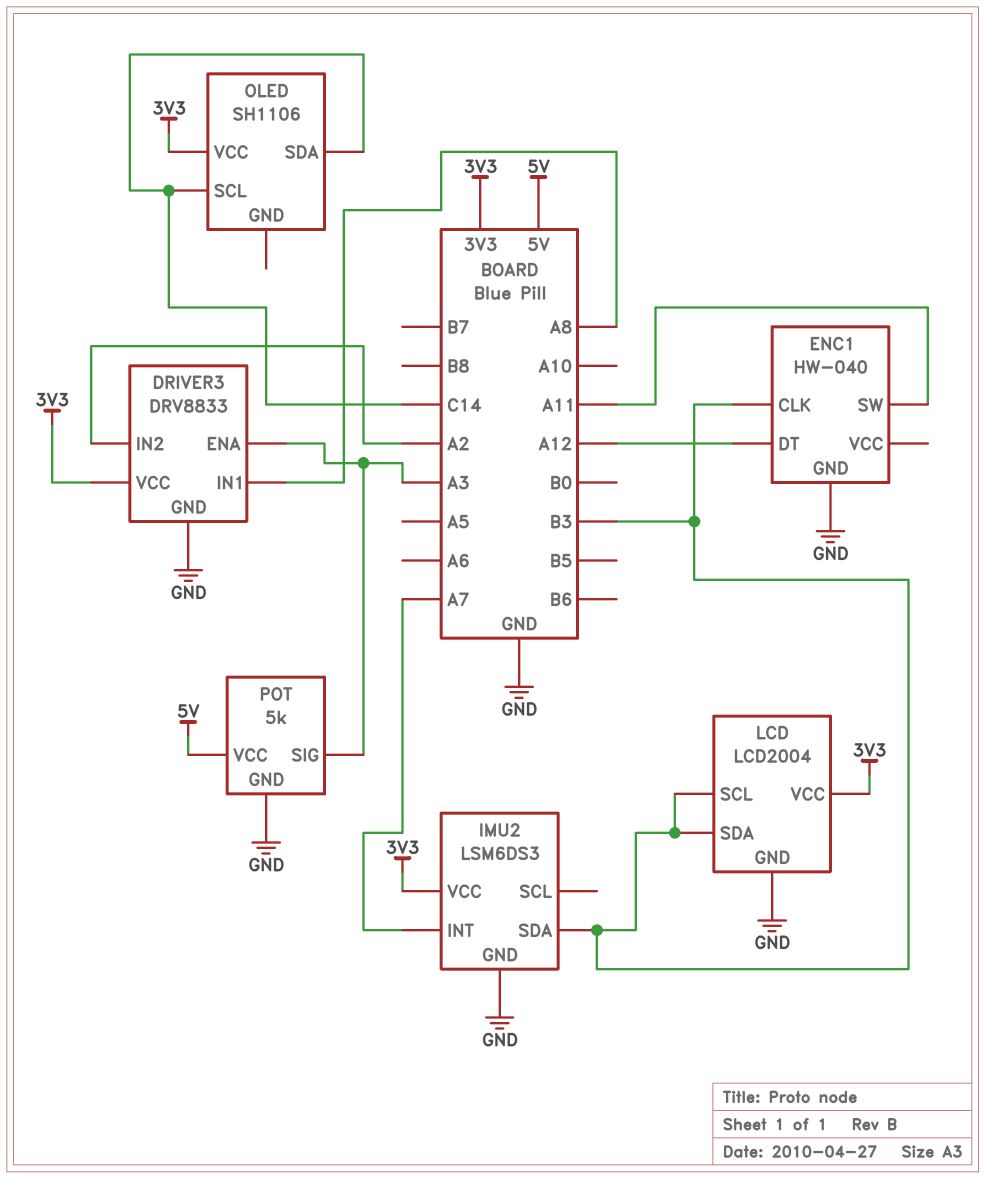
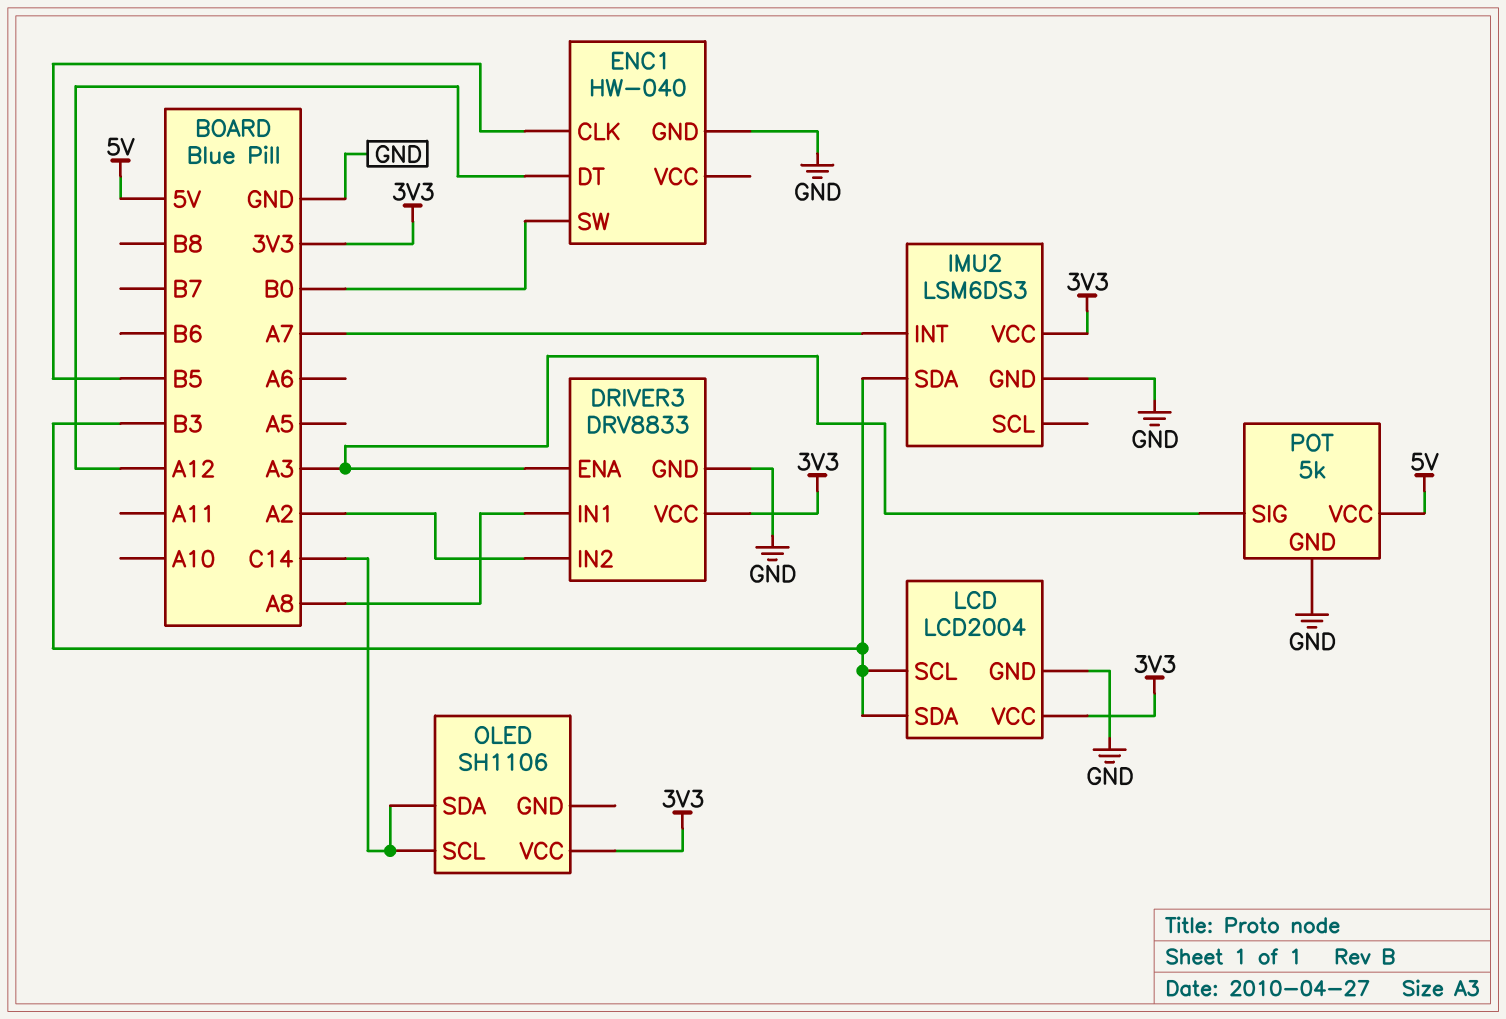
ENC1 pin CLK: B3 -> B5
ENC1 pin SW: A11 -> B0

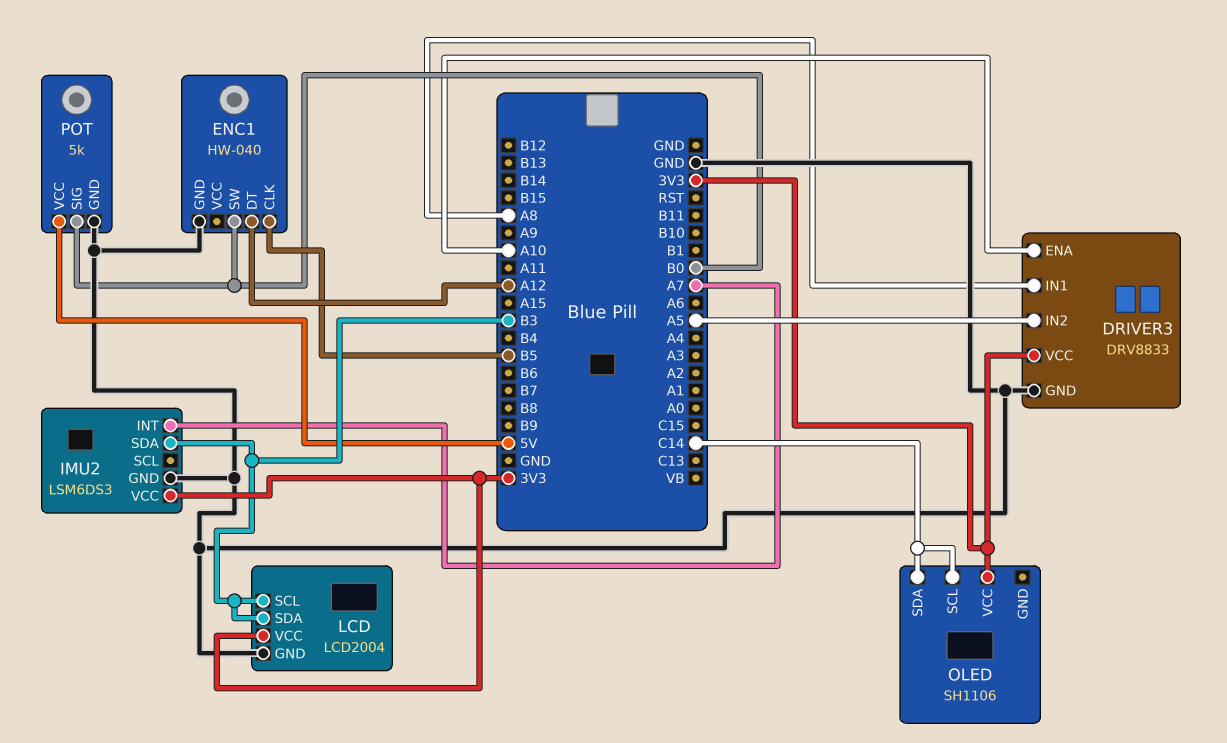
DRIVER3 pin ENA: A3 -> A10
DRIVER3 pin IN2: A2 -> A5
POT pin SIG: A3 -> B0

